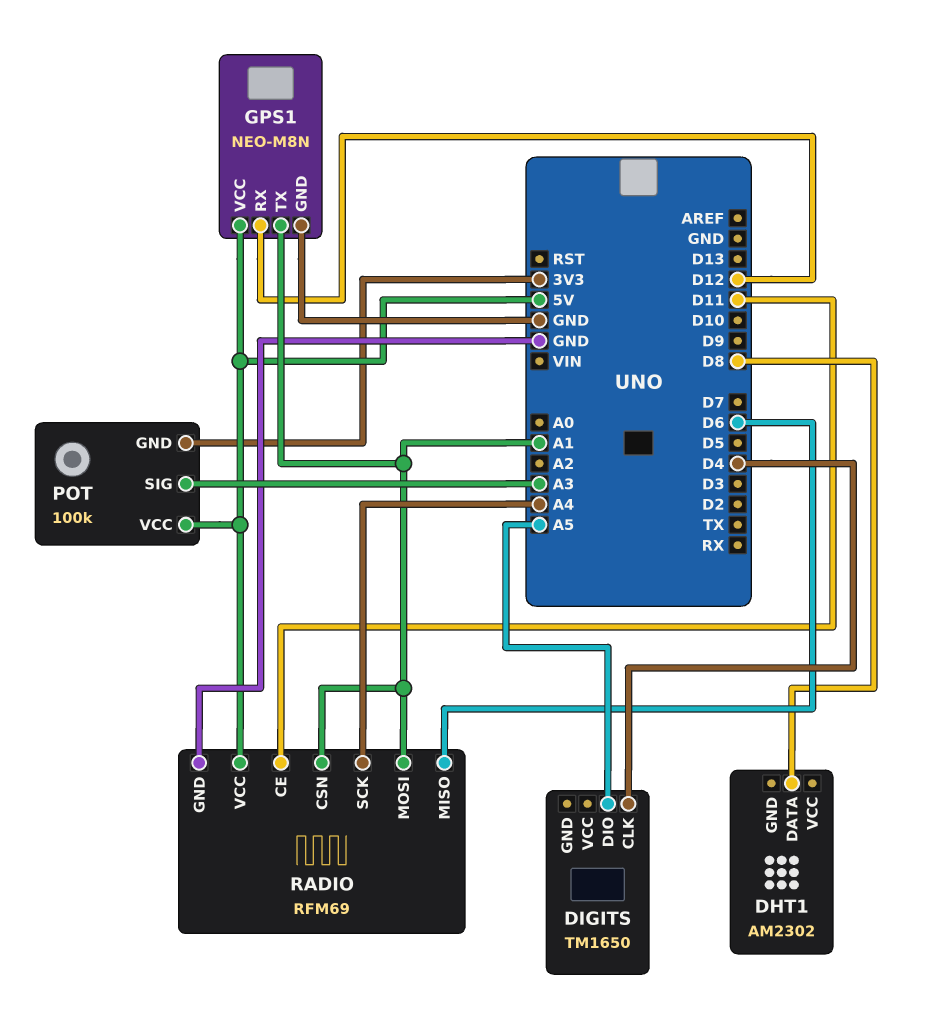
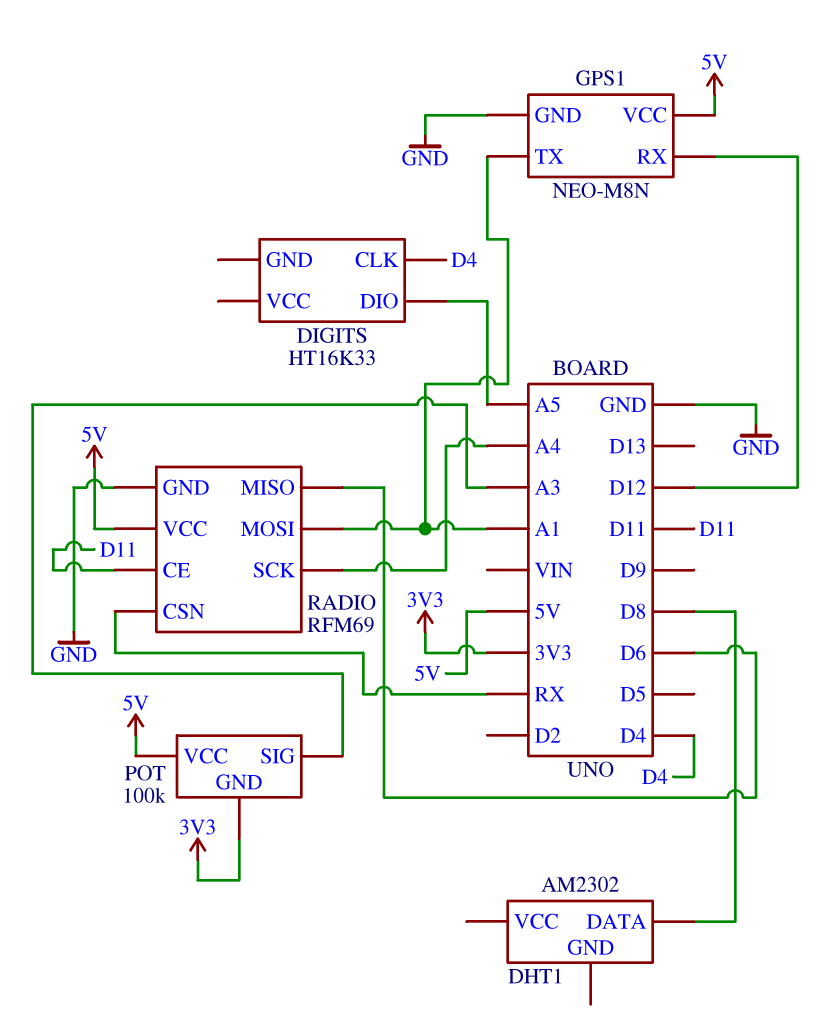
DIGITS: TM1650 -> HT16K33
RADIO pin CSN: A1 -> RX

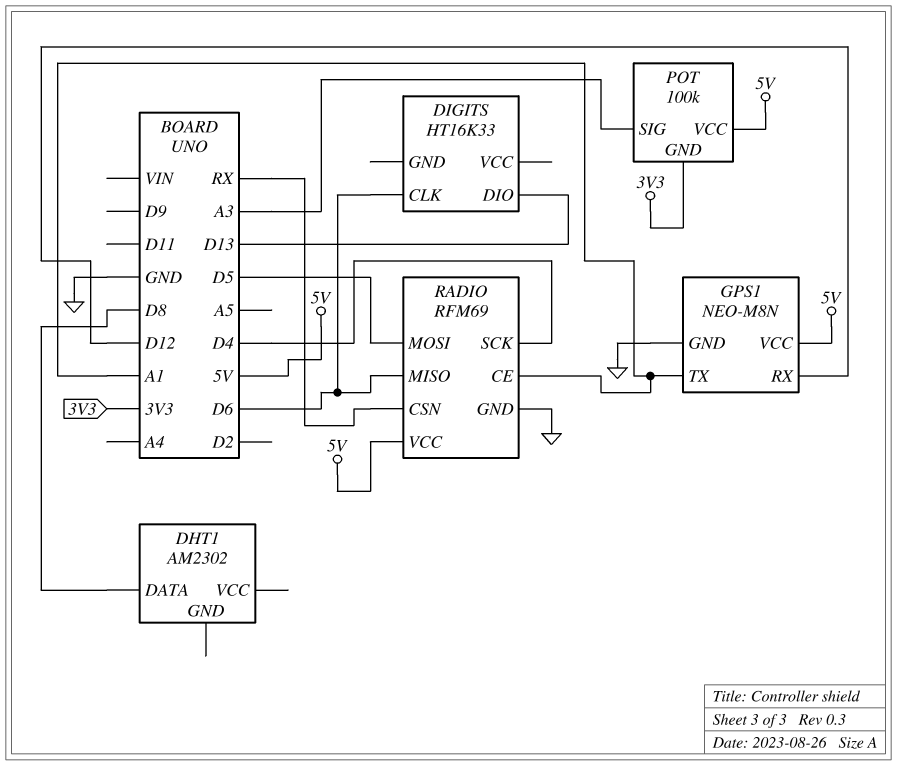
DIGITS pin CLK: D4 -> D6
DIGITS pin DIO: A5 -> D13
RADIO pin CE: D11 -> A1
RADIO pin MOSI: A1 -> D5
RADIO pin SCK: A4 -> D4

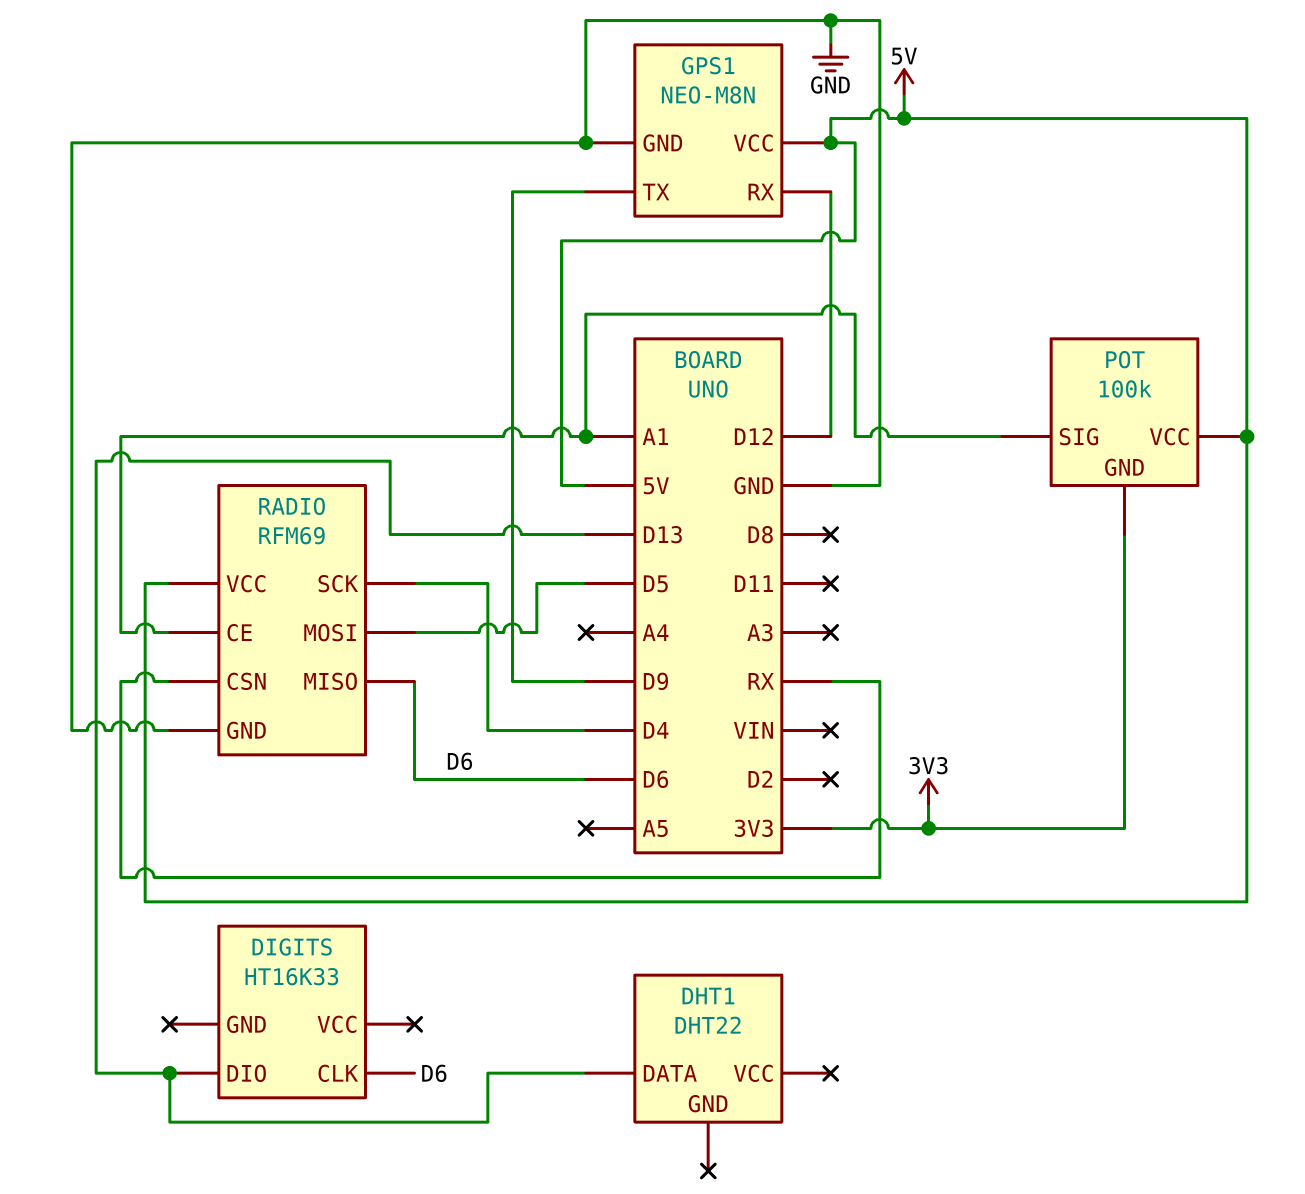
DHT1: AM2302 -> DHT22
DHT1 pin DATA: D8 -> D13
GPS1 pin TX: A1 -> D9
POT pin SIG: A3 -> A1

